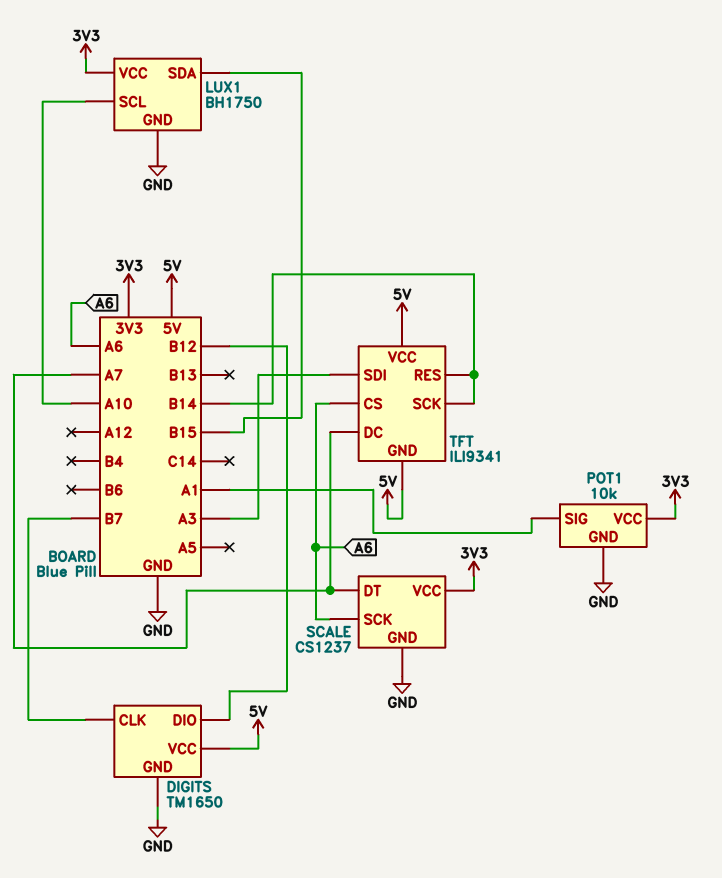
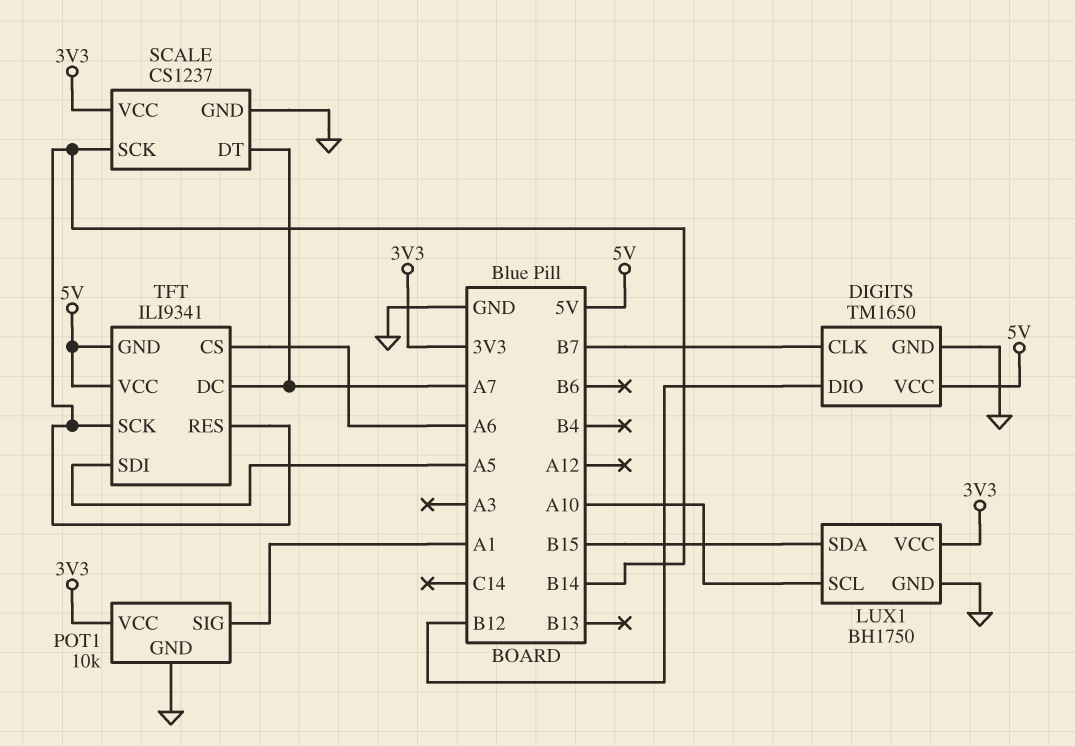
SCALE pin SCK: A6 -> B14
TFT pin SDI: A3 -> A5

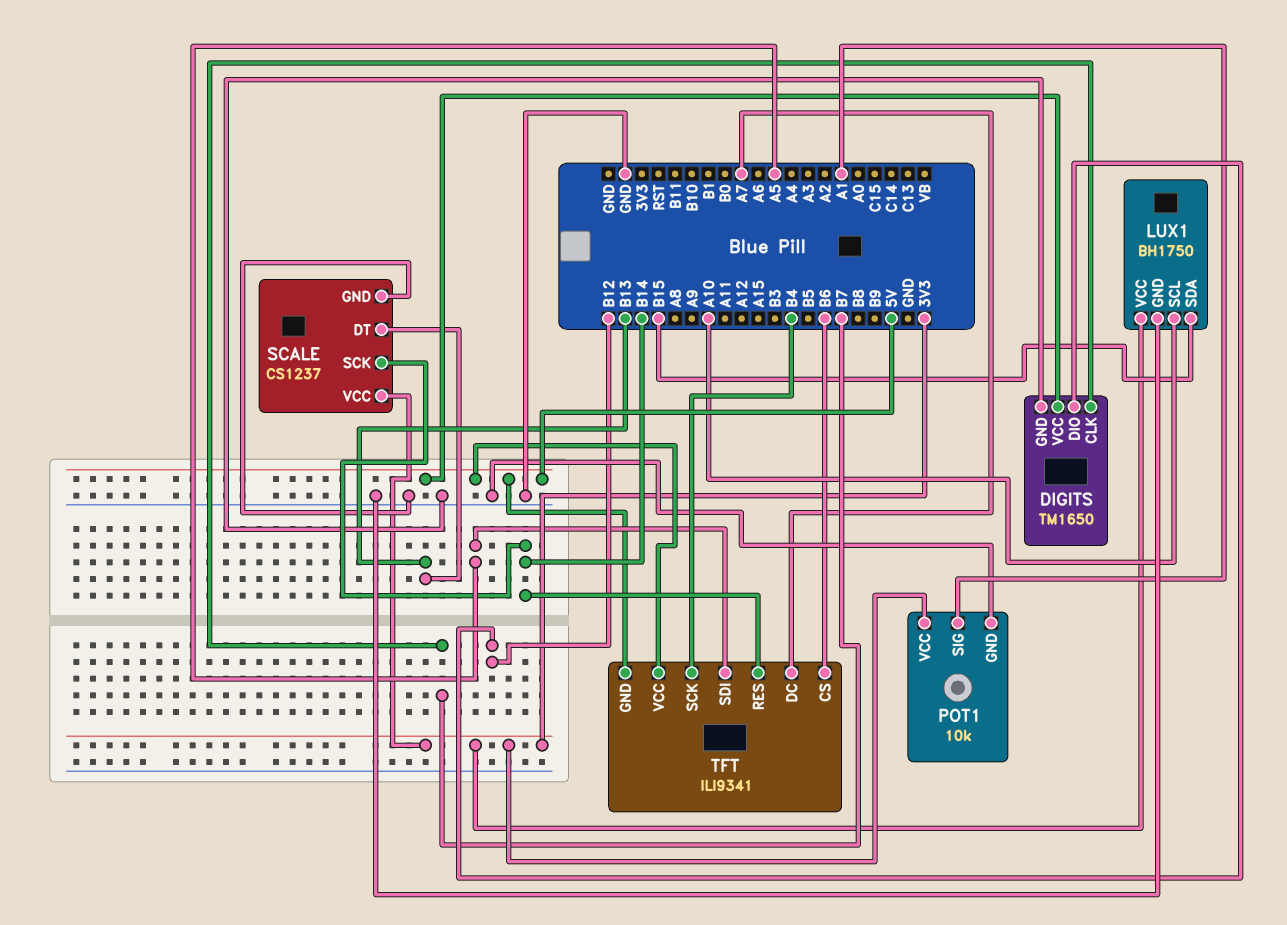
SCALE pin DT: A7 -> B13
TFT pin CS: A6 -> B6
TFT pin SCK: B14 -> B4

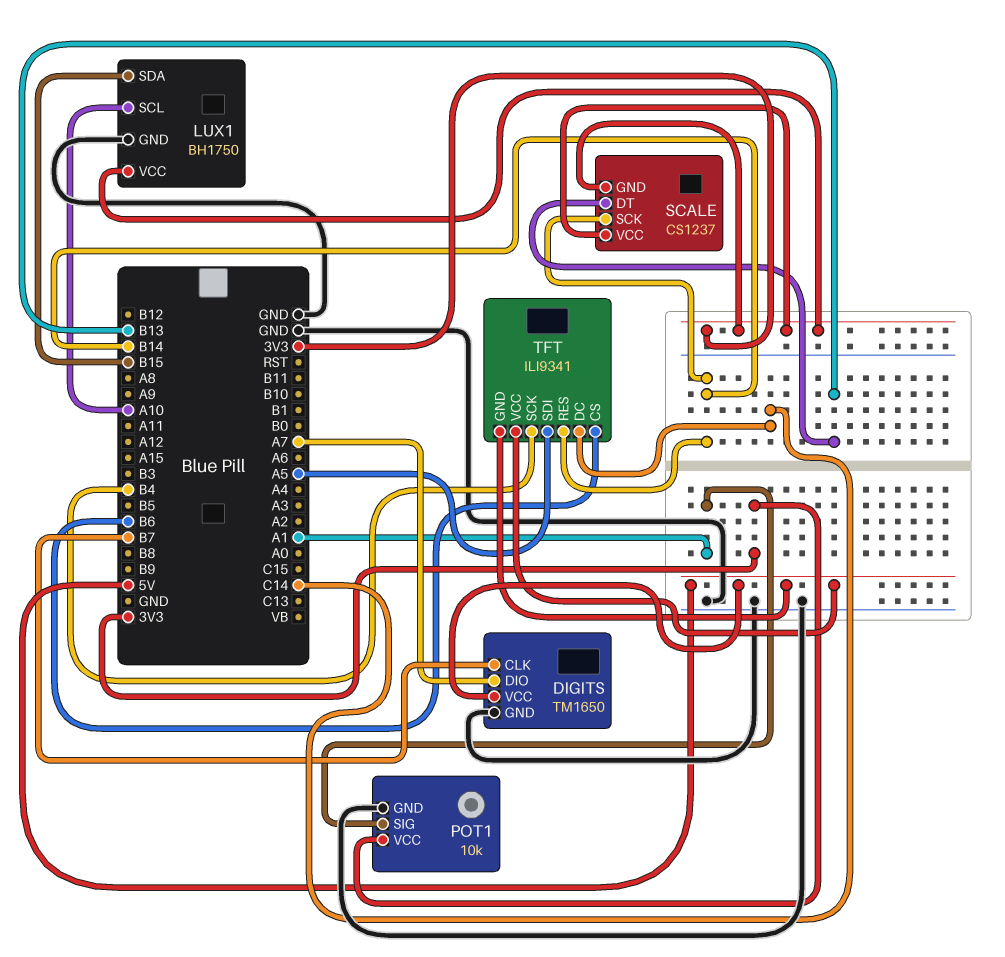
DIGITS pin DIO: B12 -> A7
SCALE pin GND: GND -> 3V3
TFT pin DC: A7 -> C14

